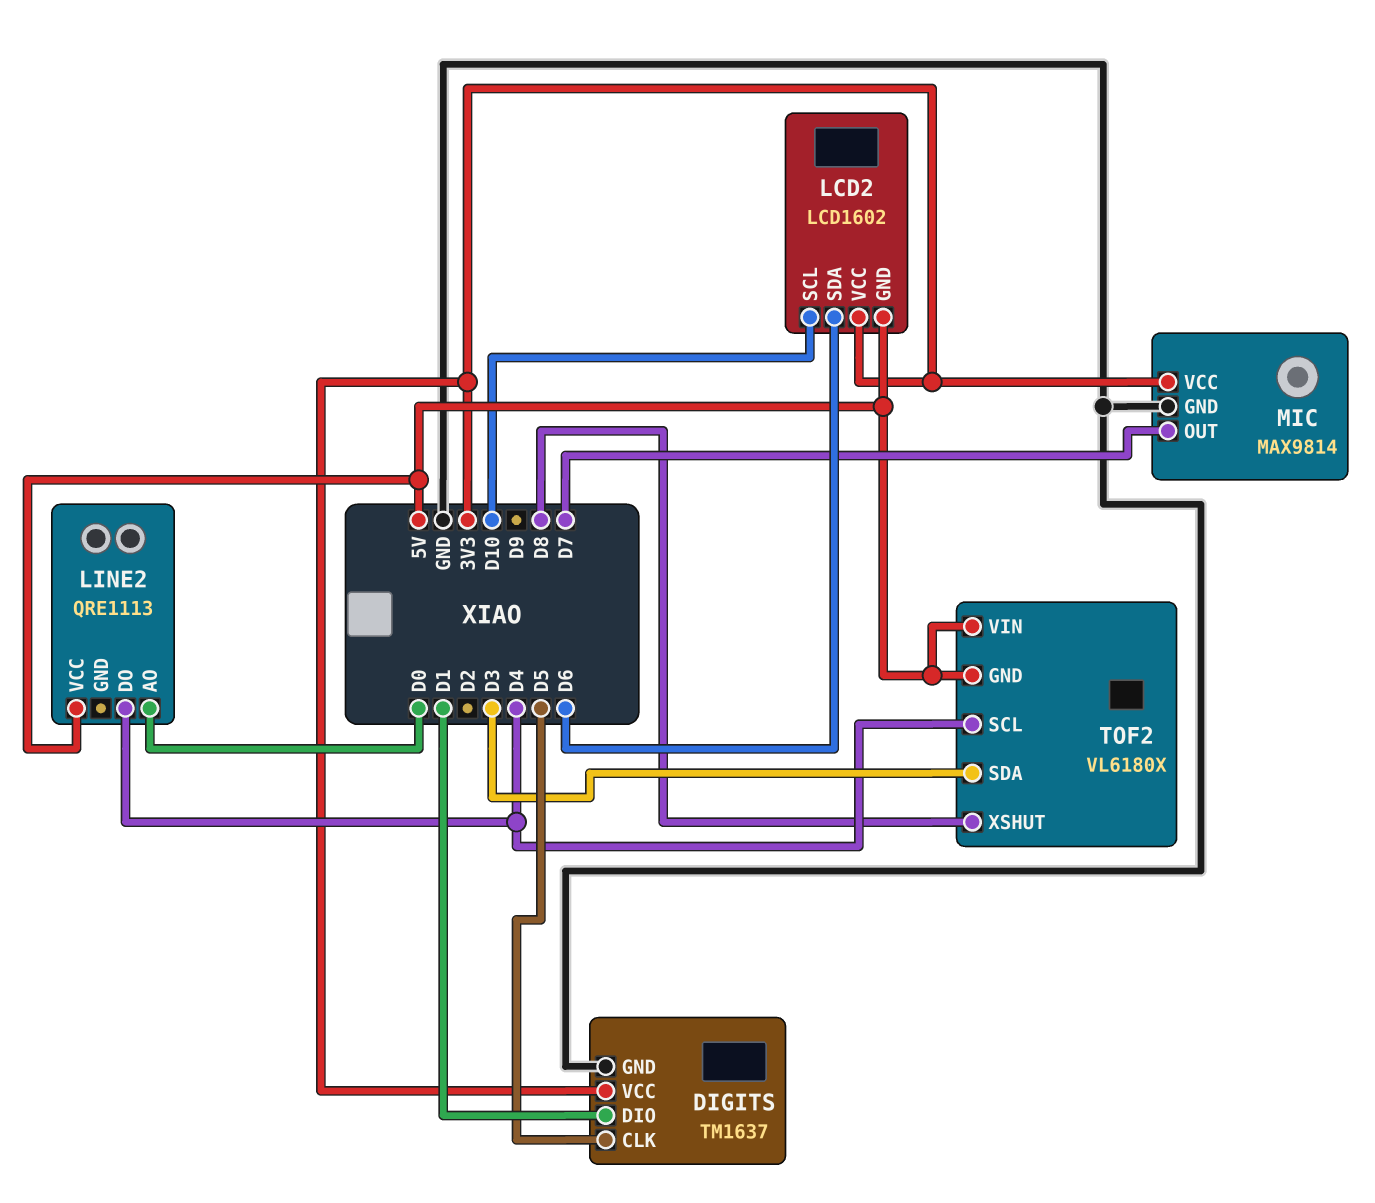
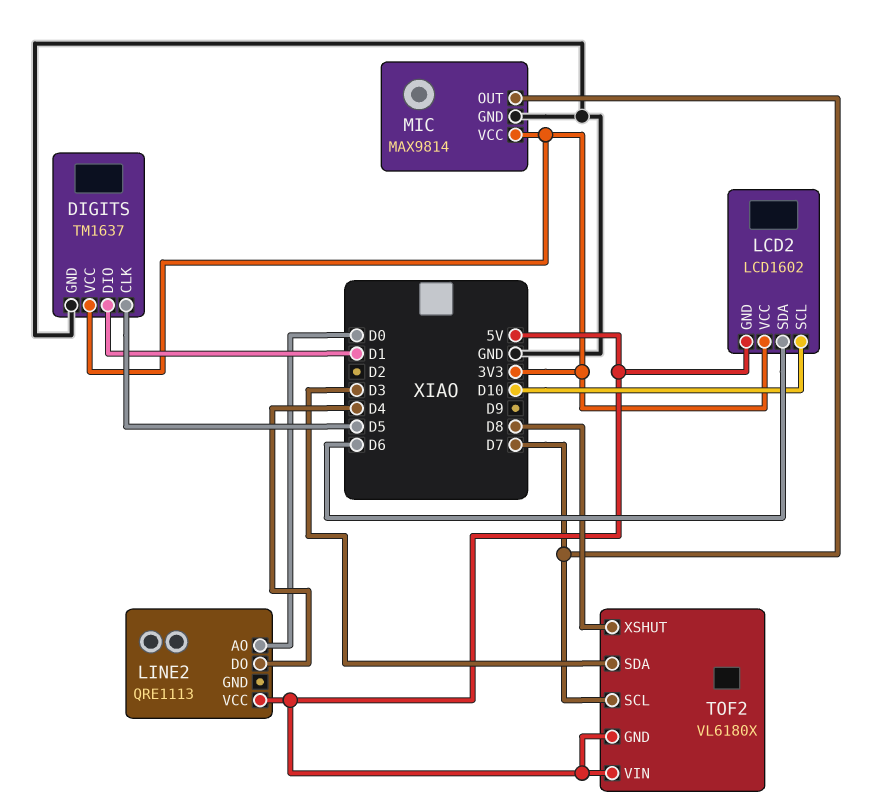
TOF2 pin SCL: D4 -> D7

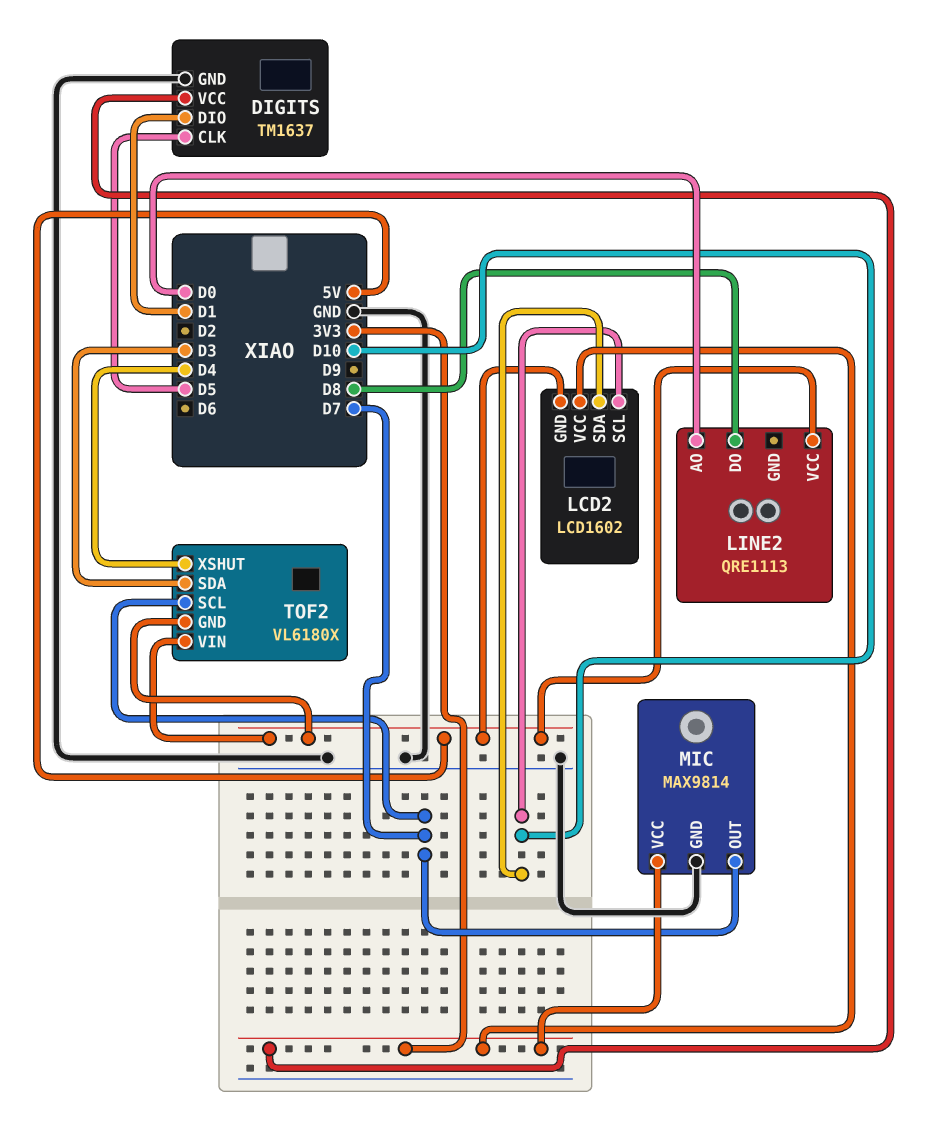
LCD2 pin SDA: D6 -> D10
LINE2 pin DO: D4 -> D8
TOF2 pin XSHUT: D8 -> D4

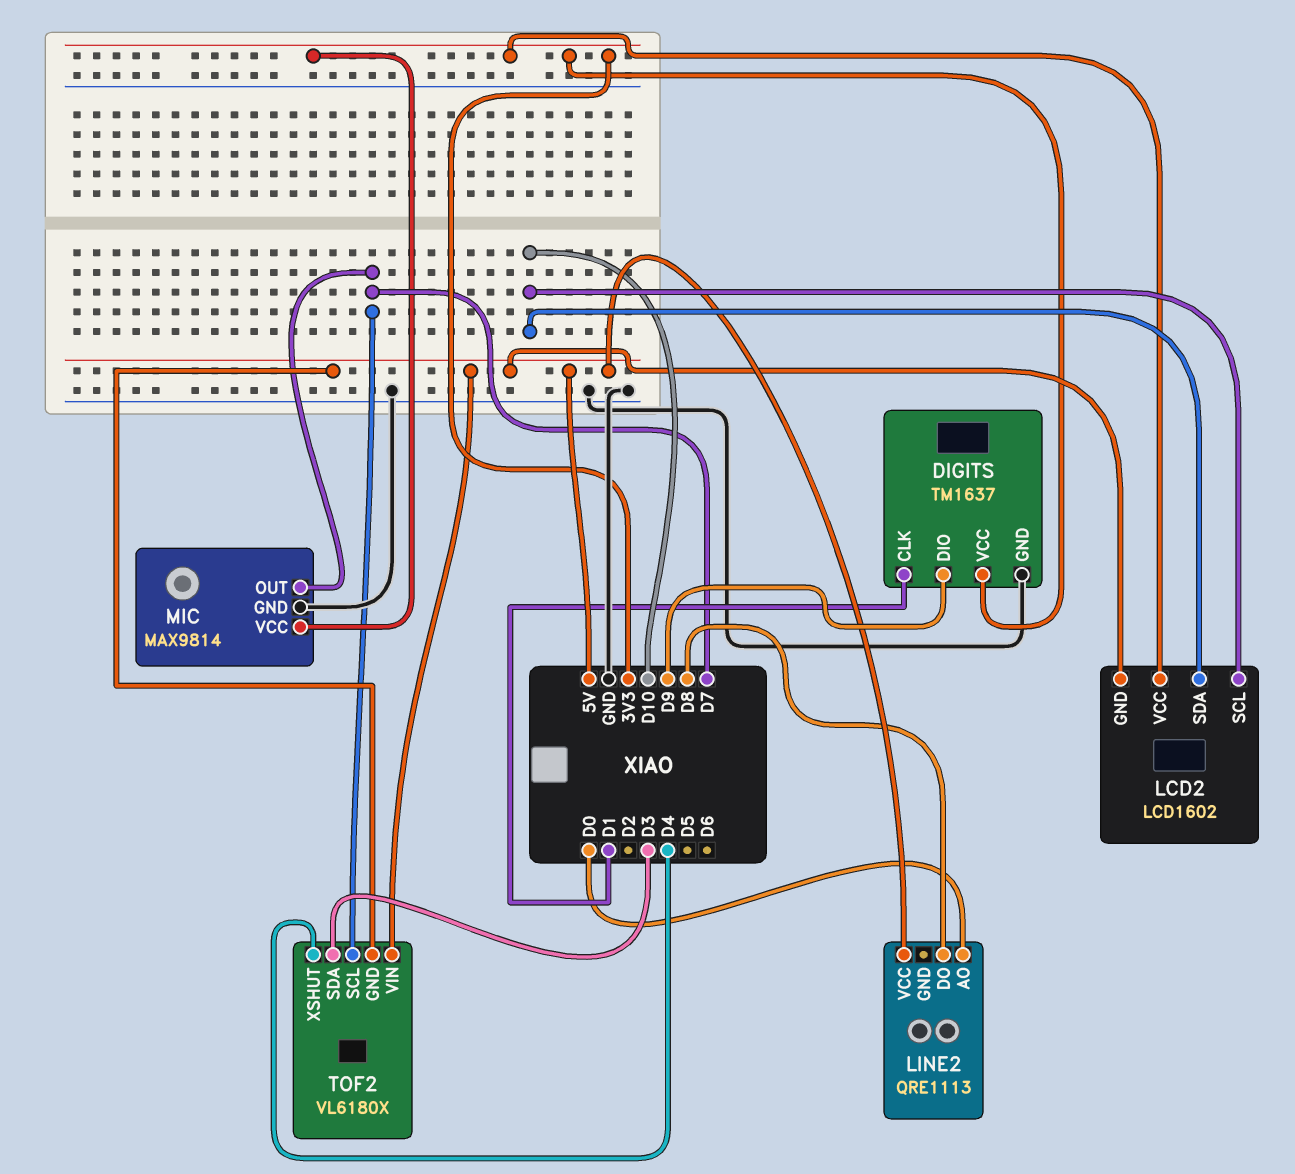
DIGITS pin CLK: D5 -> D1
DIGITS pin DIO: D1 -> D9

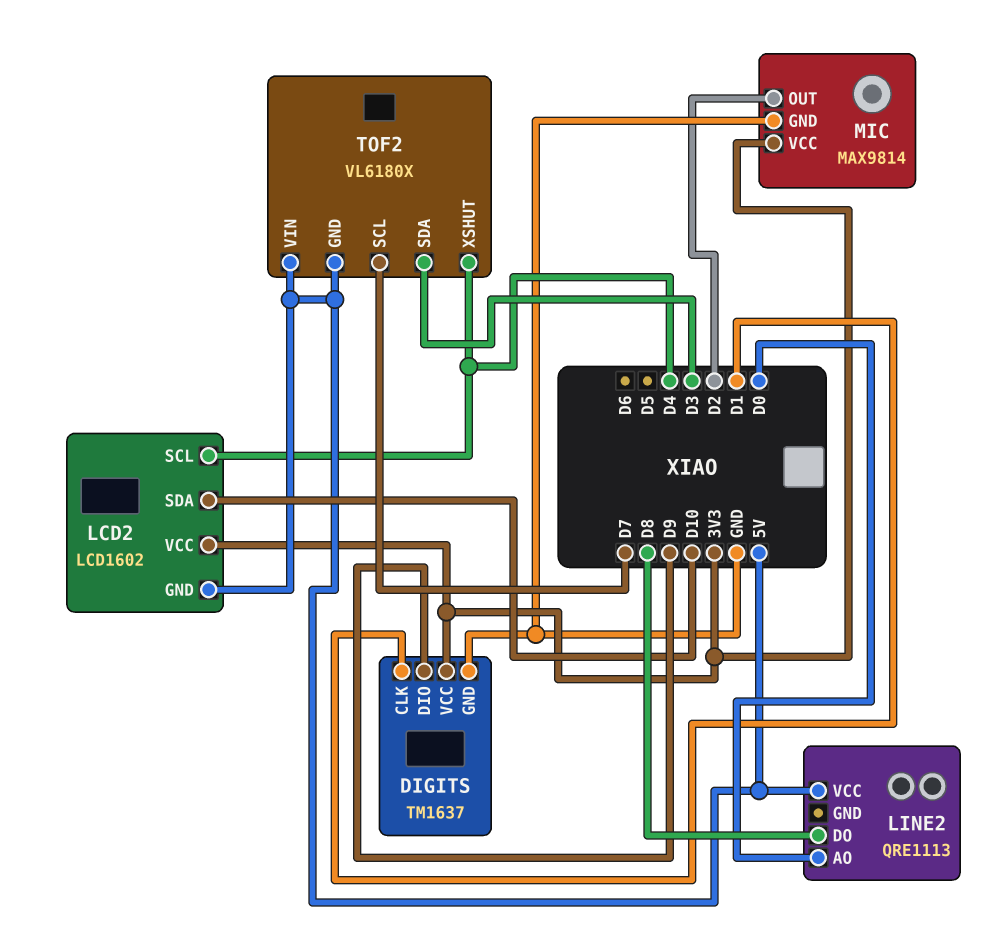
LCD2 pin SCL: D10 -> D4
MIC pin OUT: D7 -> D2

